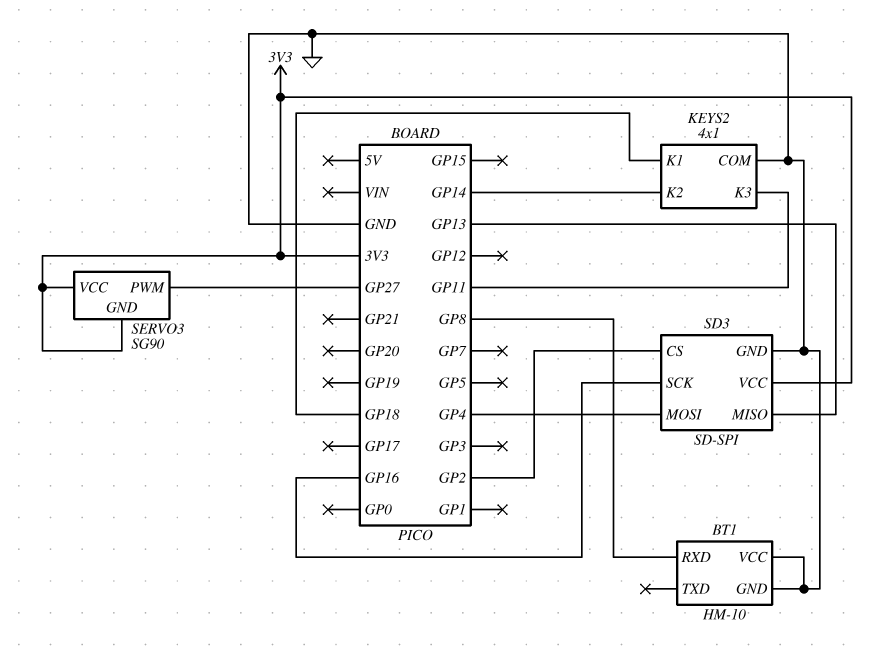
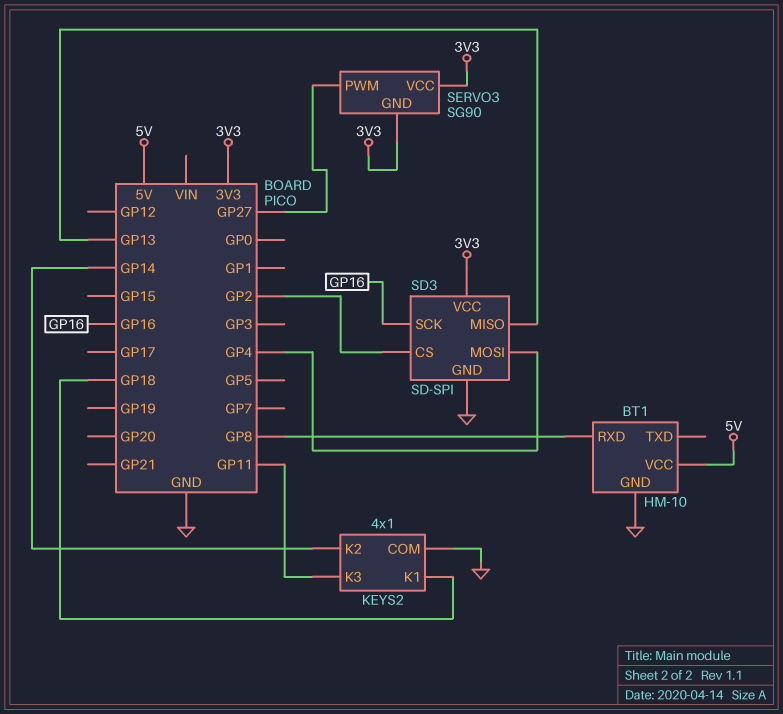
BT1 pin VCC: GND -> 5V

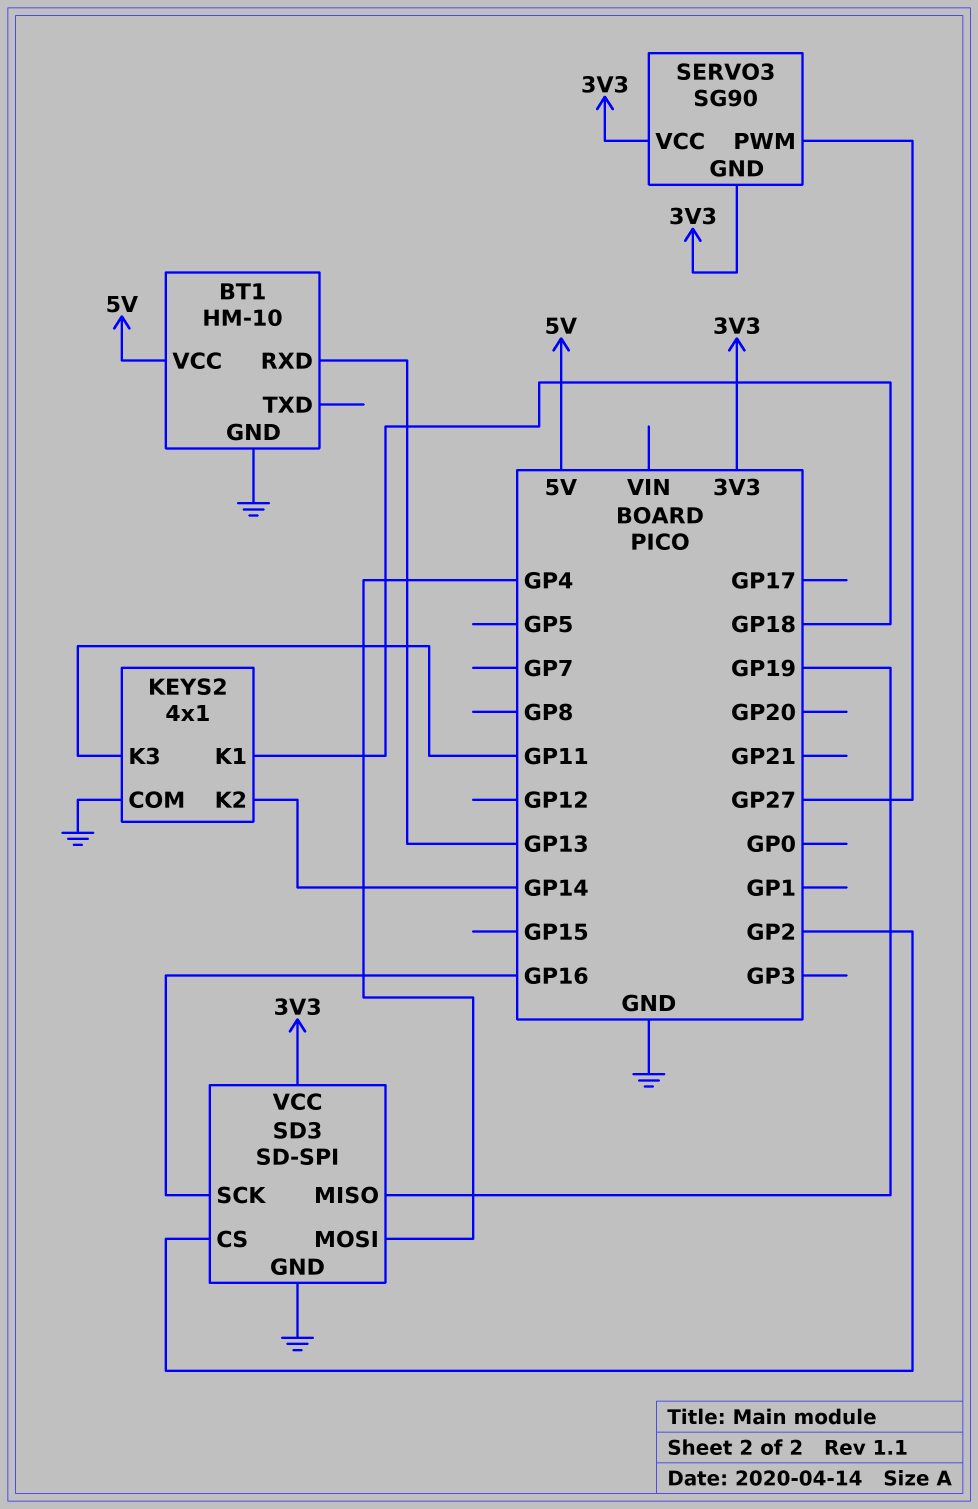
BT1 pin RXD: GP8 -> GP13
SD3 pin MISO: GP13 -> GP19

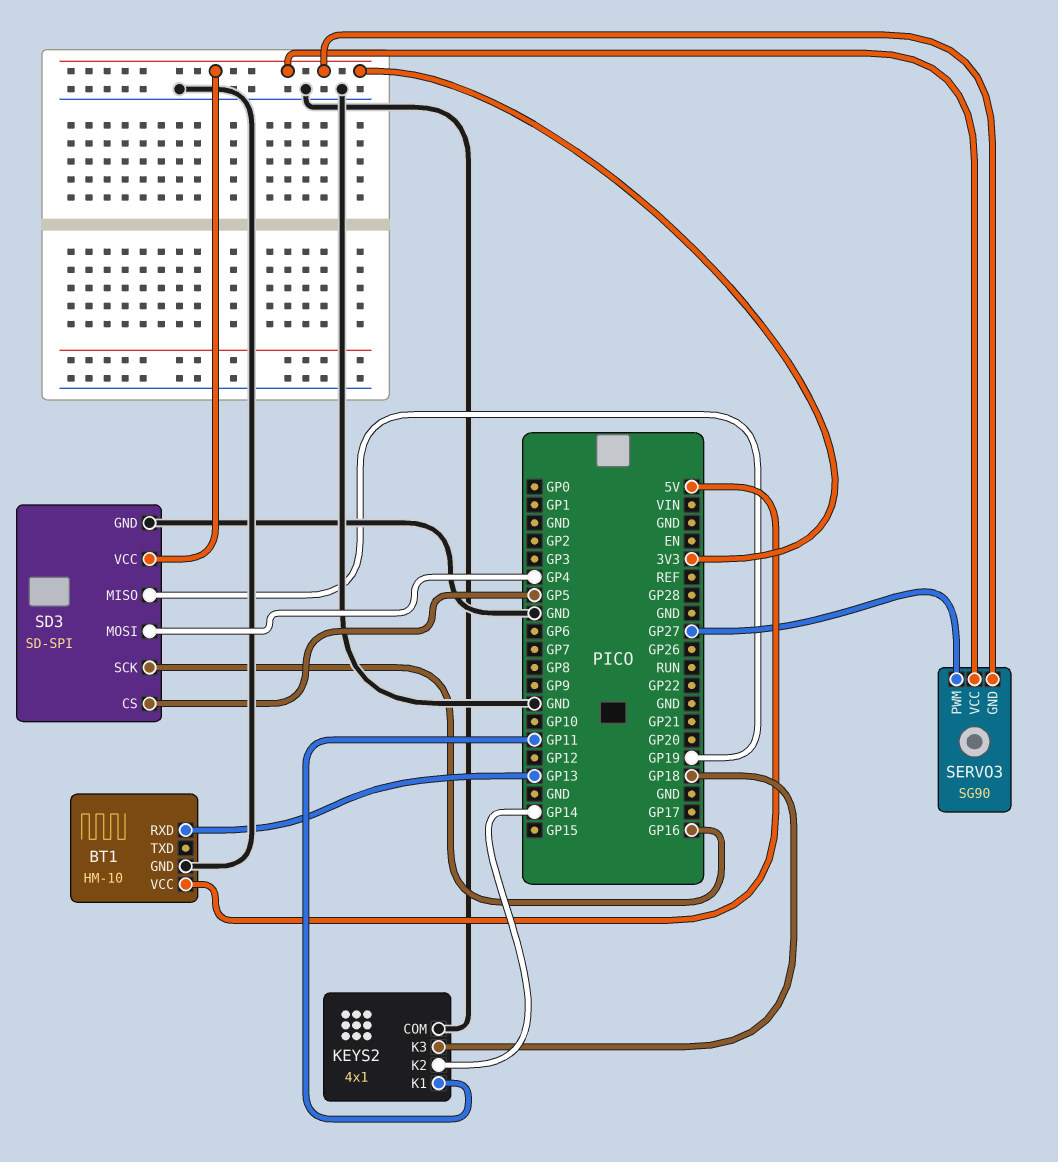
KEYS2 pin K1: GP18 -> GP11
KEYS2 pin K3: GP11 -> GP18
SD3 pin CS: GP2 -> GP5

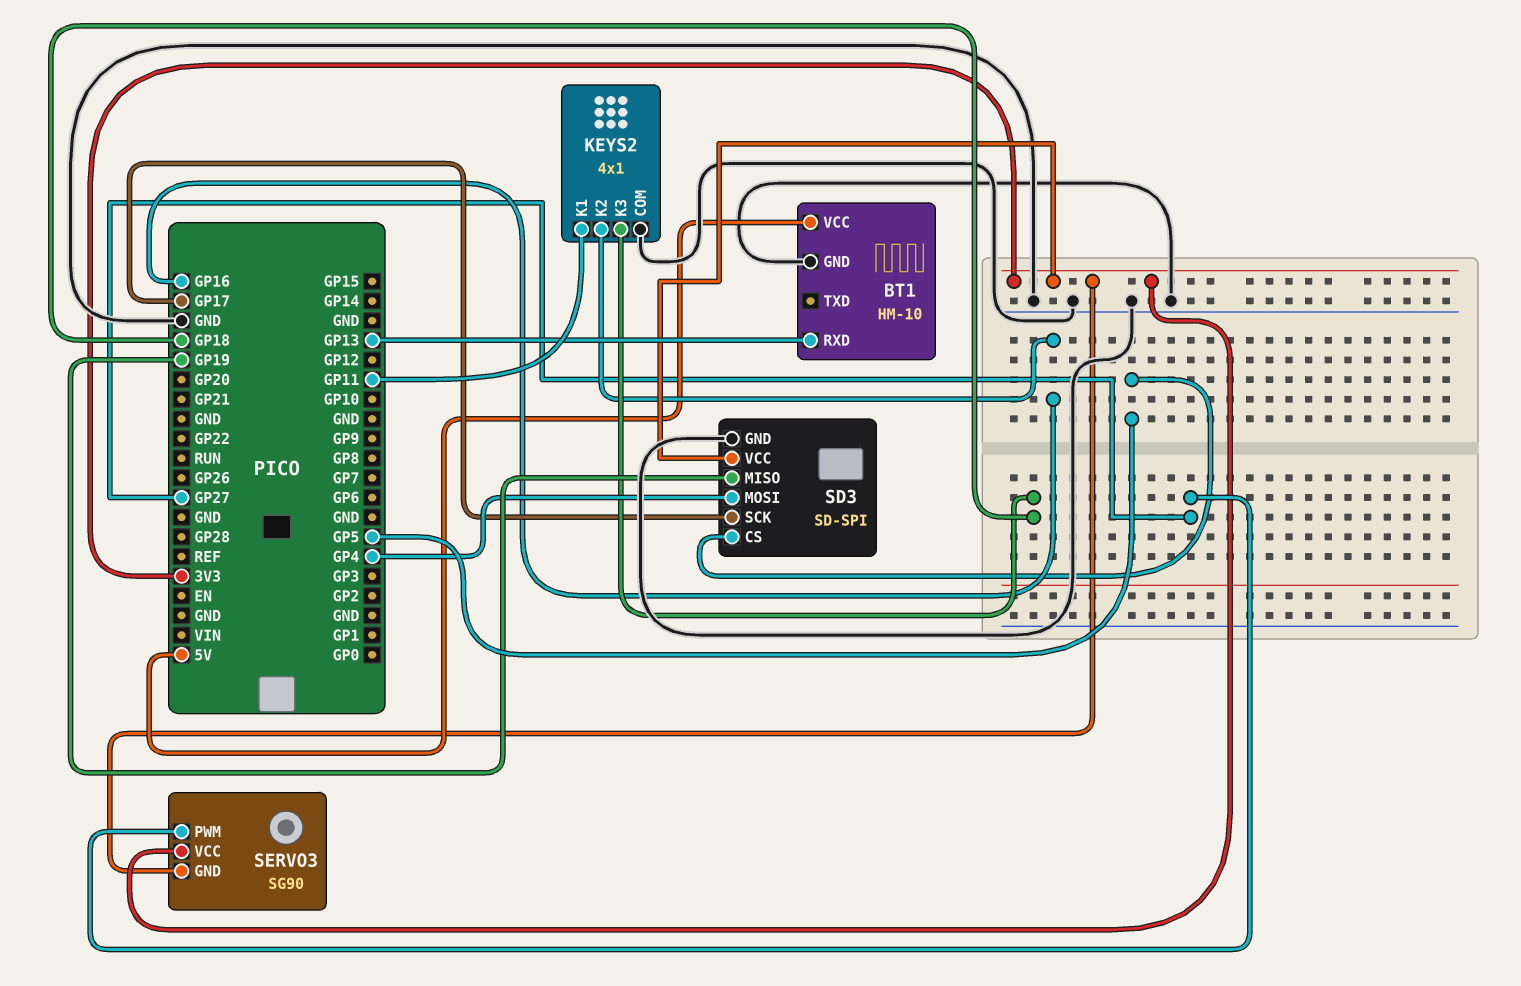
KEYS2 pin K2: GP14 -> GP16
SD3 pin SCK: GP16 -> GP17

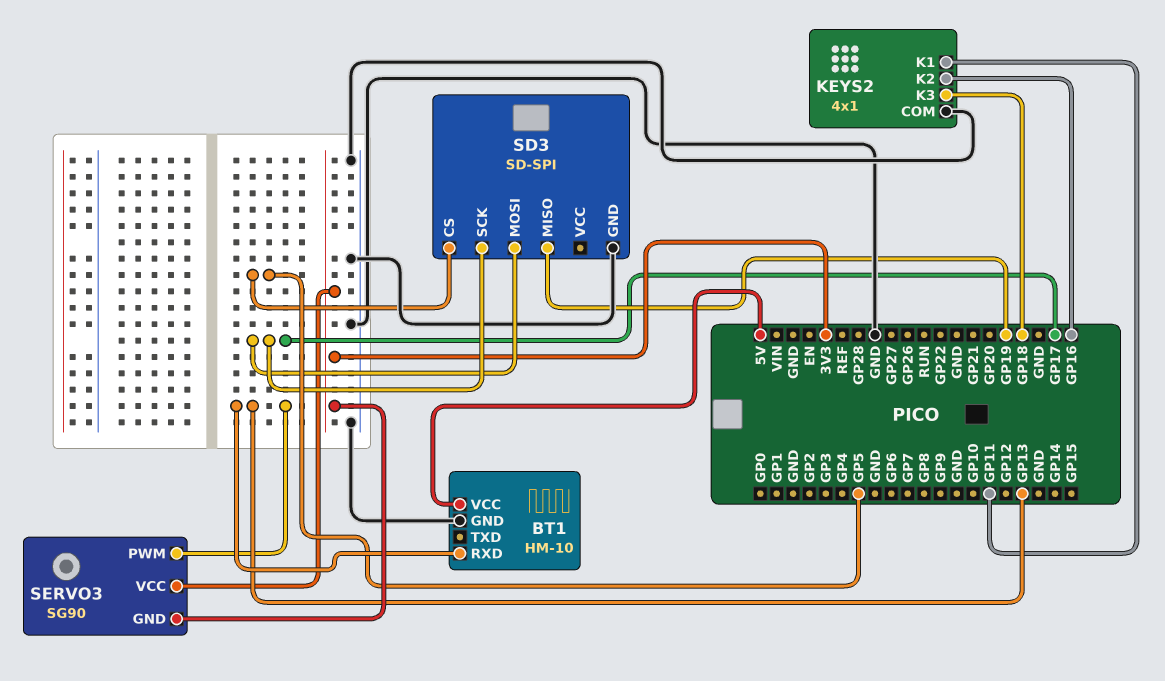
SD3 pin MOSI: GP4 -> GP17
SD3 pin VCC: 3V3 -> none
SERVO3 pin PWM: GP27 -> GP13

